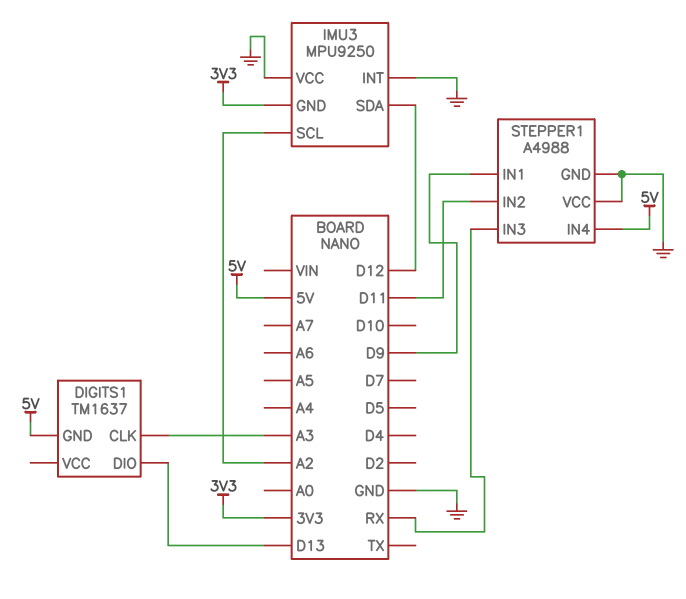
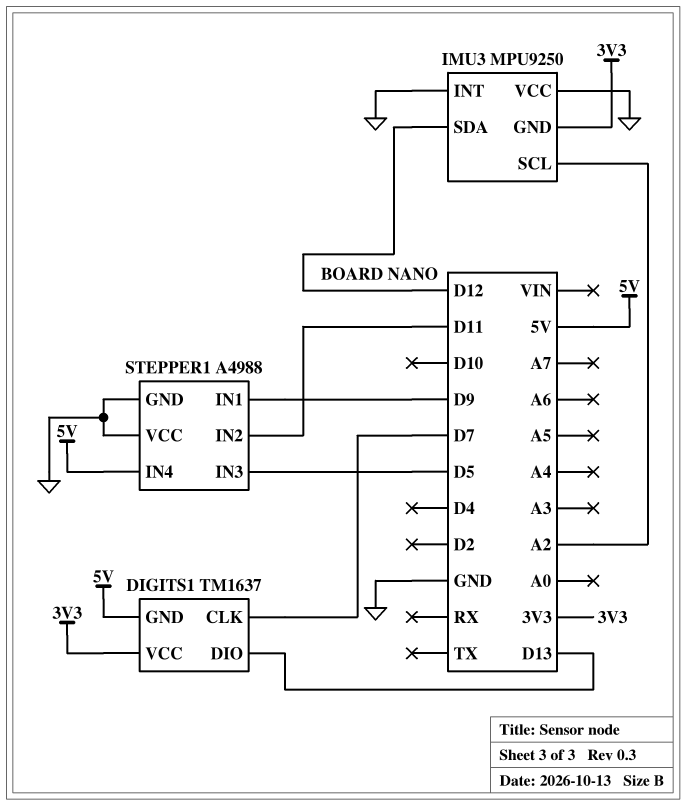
DIGITS1 pin CLK: A3 -> D7
DIGITS1 pin VCC: none -> 3V3
STEPPER1 pin IN3: RX -> D5

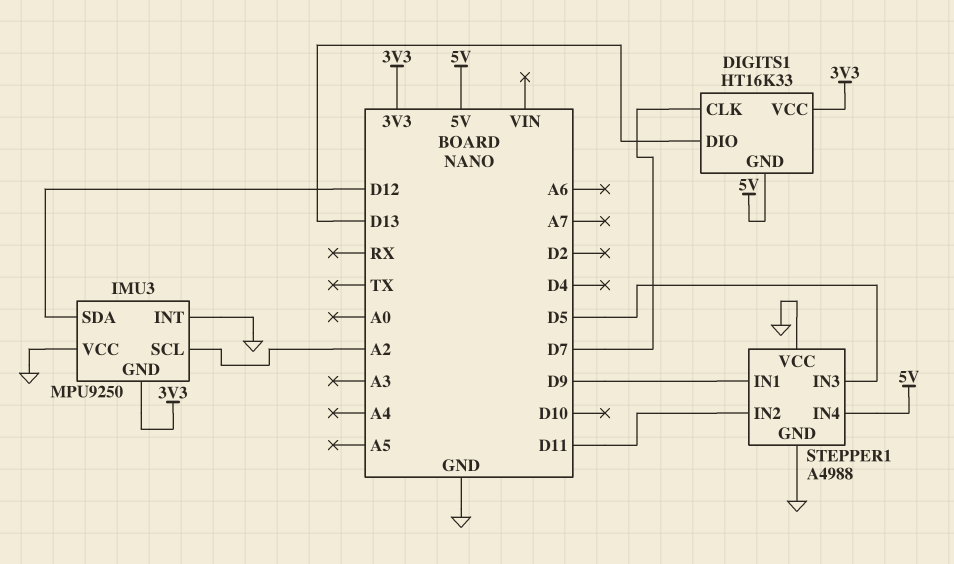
DIGITS1: TM1637 -> HT16K33

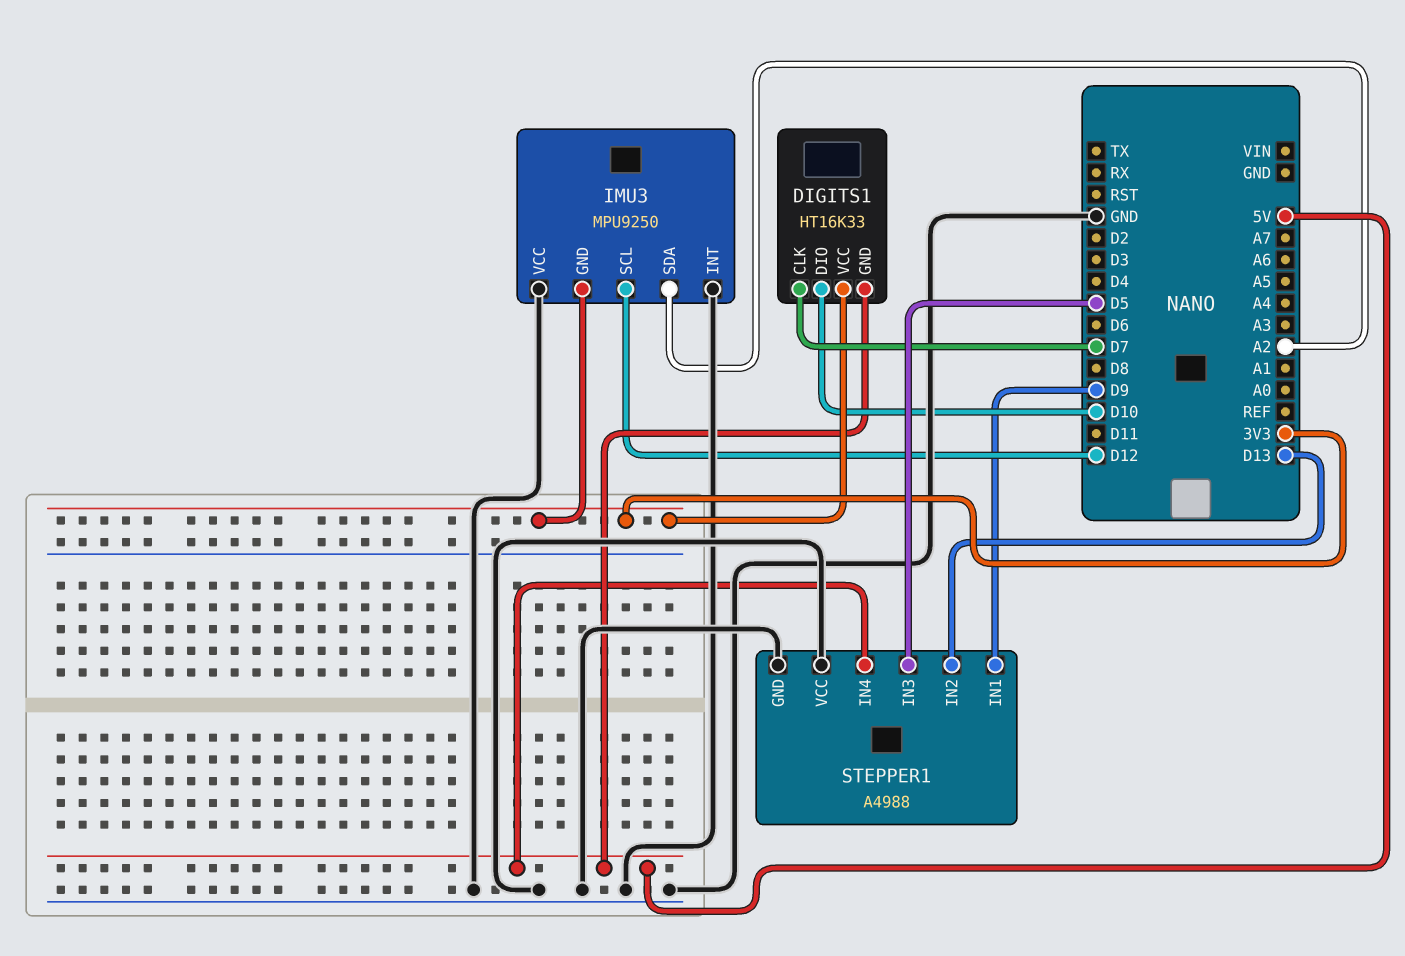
DIGITS1 pin DIO: D13 -> D10
IMU3 pin SCL: A2 -> D12
IMU3 pin SDA: D12 -> A2
STEPPER1 pin IN2: D11 -> D13

